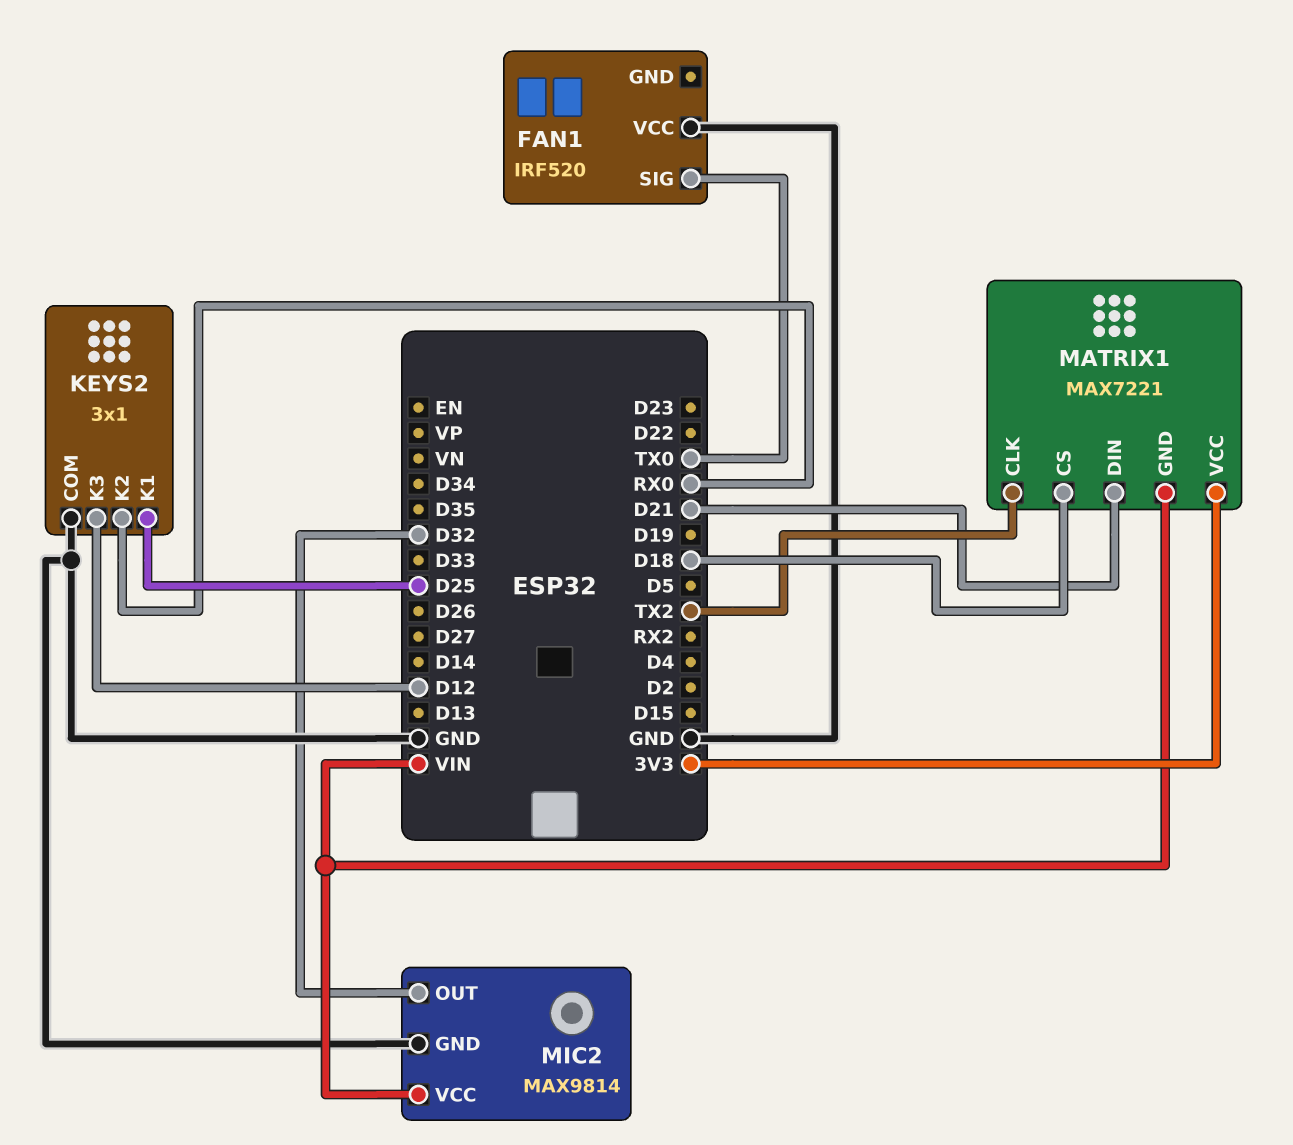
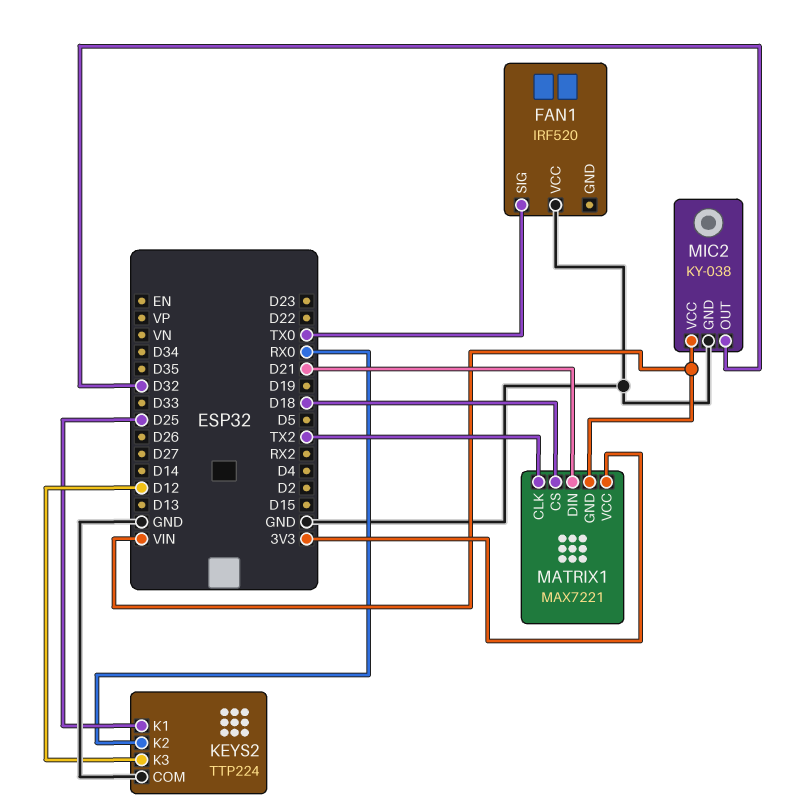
KEYS2: 3x1 -> TTP224
MIC2: MAX9814 -> KY-038

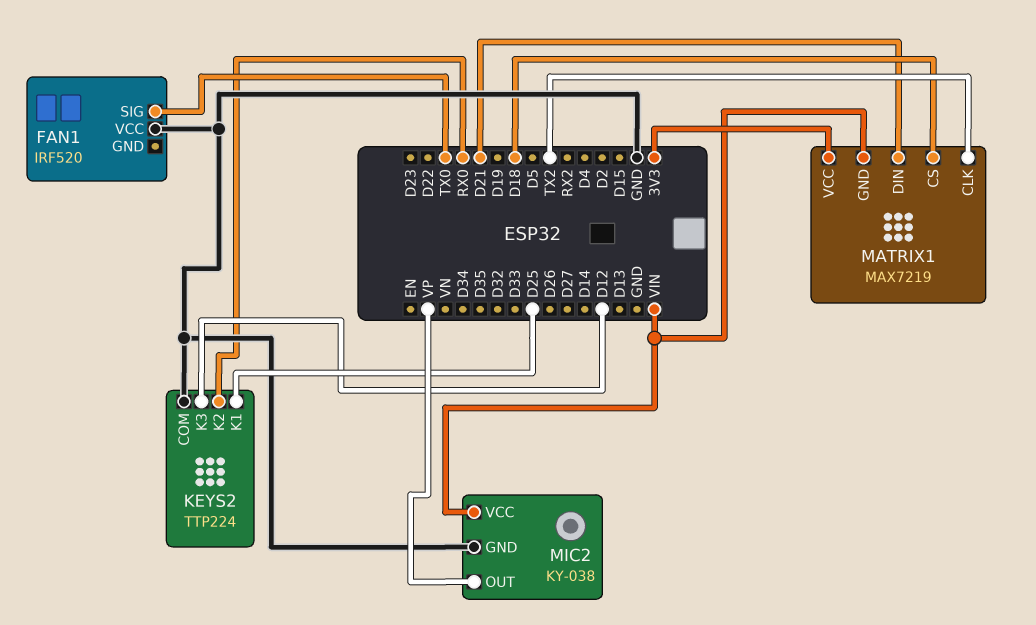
MATRIX1: MAX7221 -> MAX7219
MIC2 pin OUT: D32 -> VP

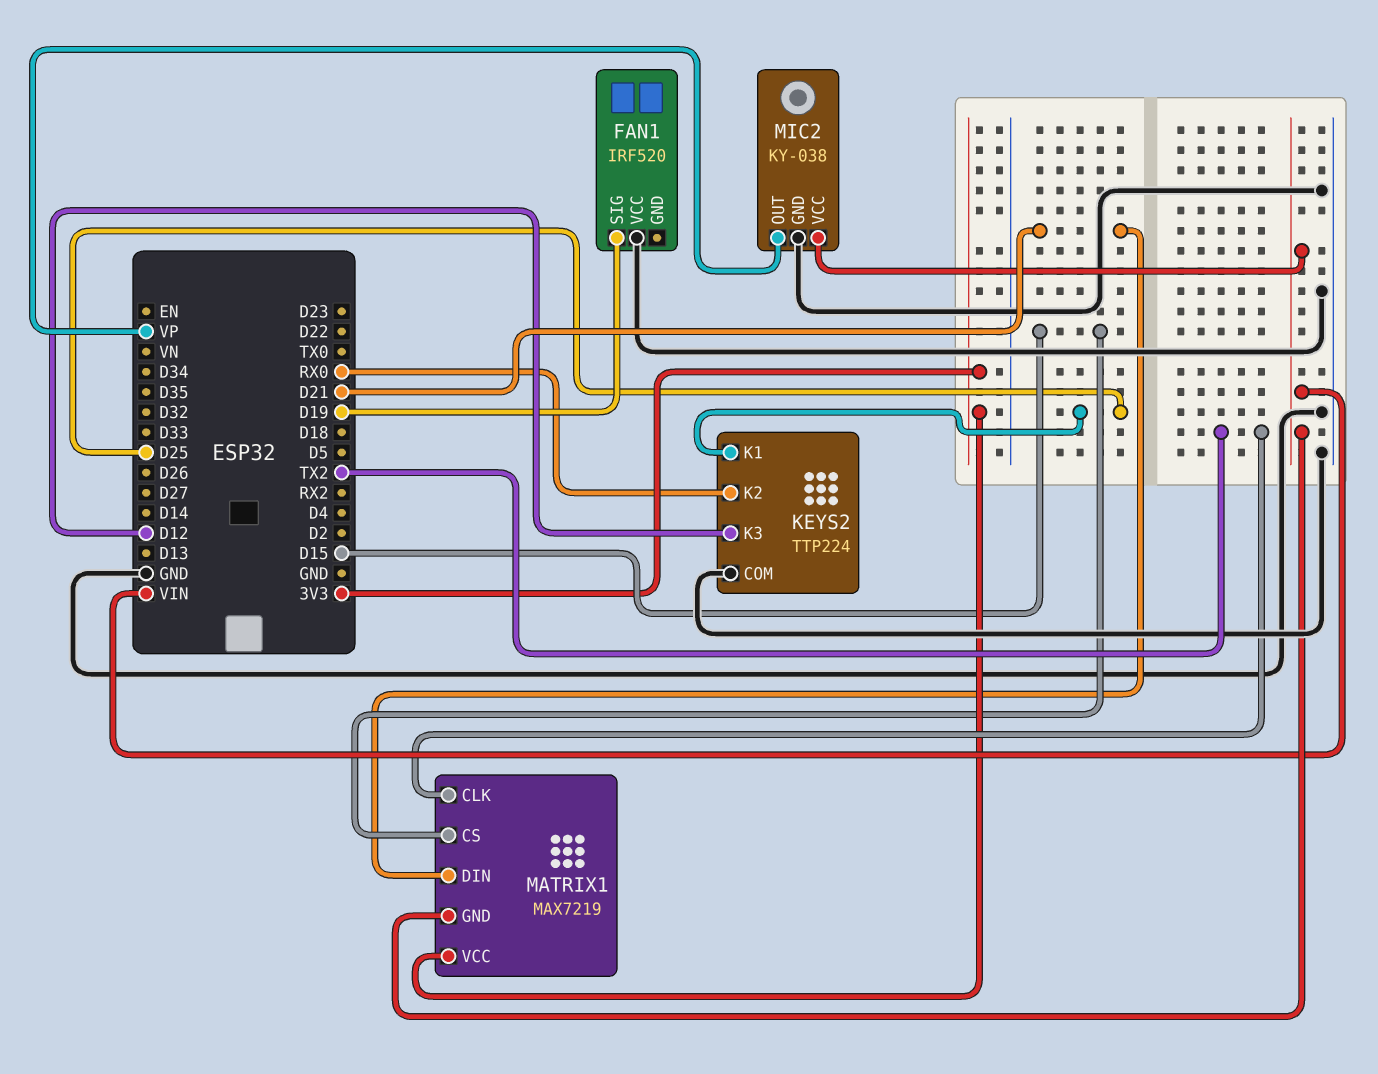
FAN1 pin SIG: TX0 -> D19
MATRIX1 pin CS: D18 -> D15

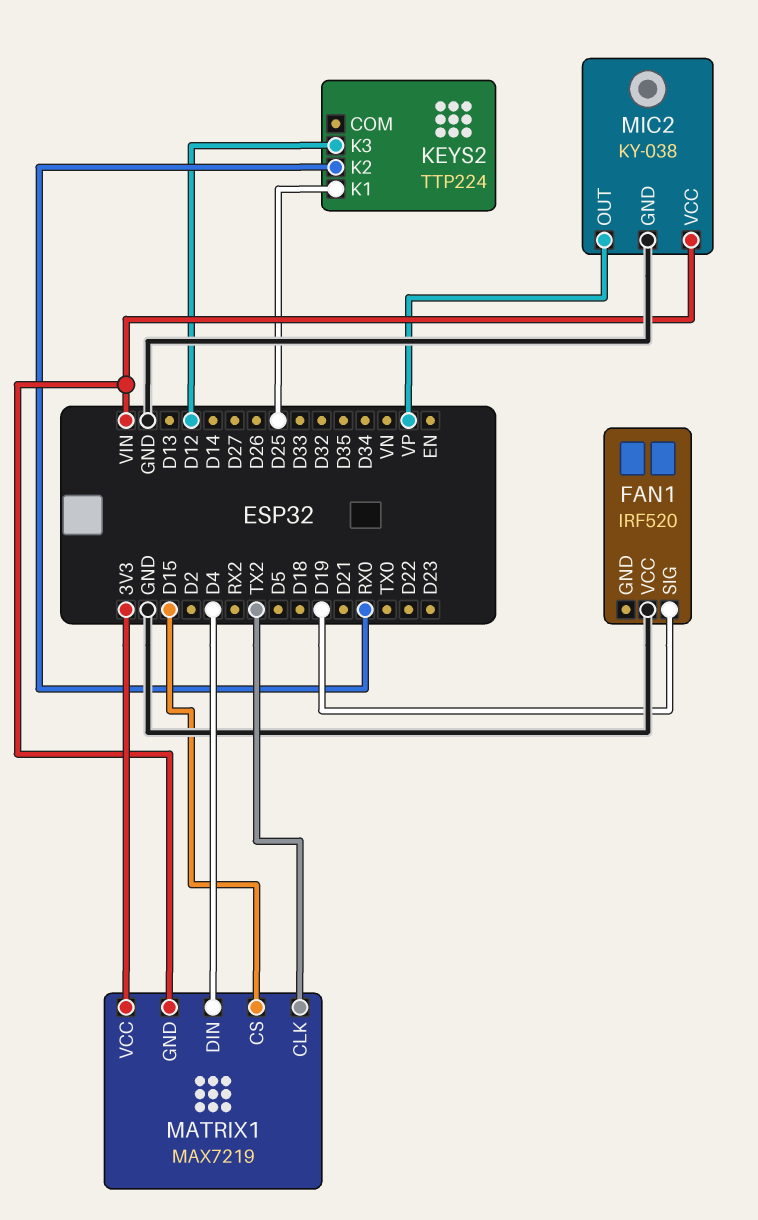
KEYS2 pin COM: GND -> none
MATRIX1 pin DIN: D21 -> D4

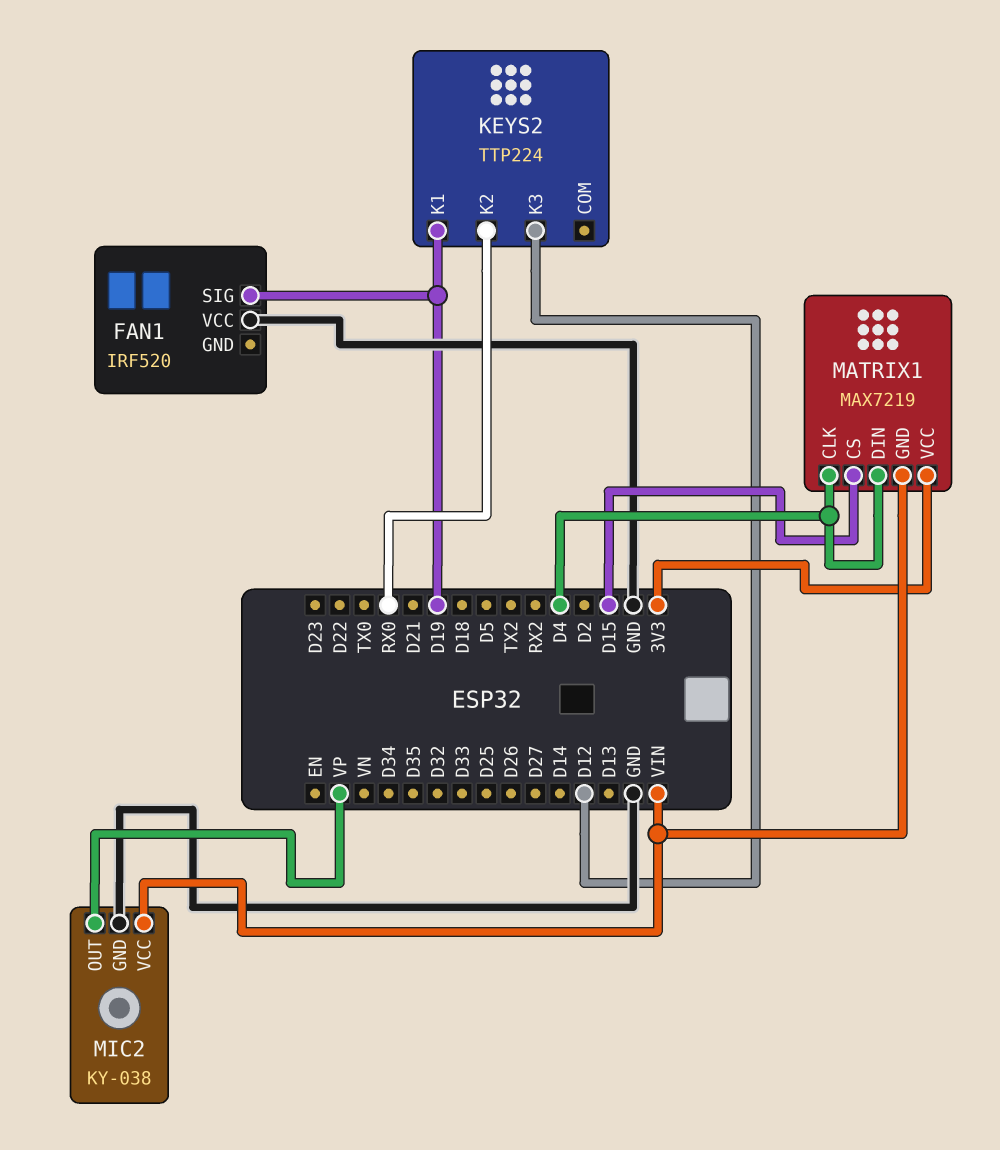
KEYS2 pin K1: D25 -> D19
MATRIX1 pin CLK: TX2 -> D4

